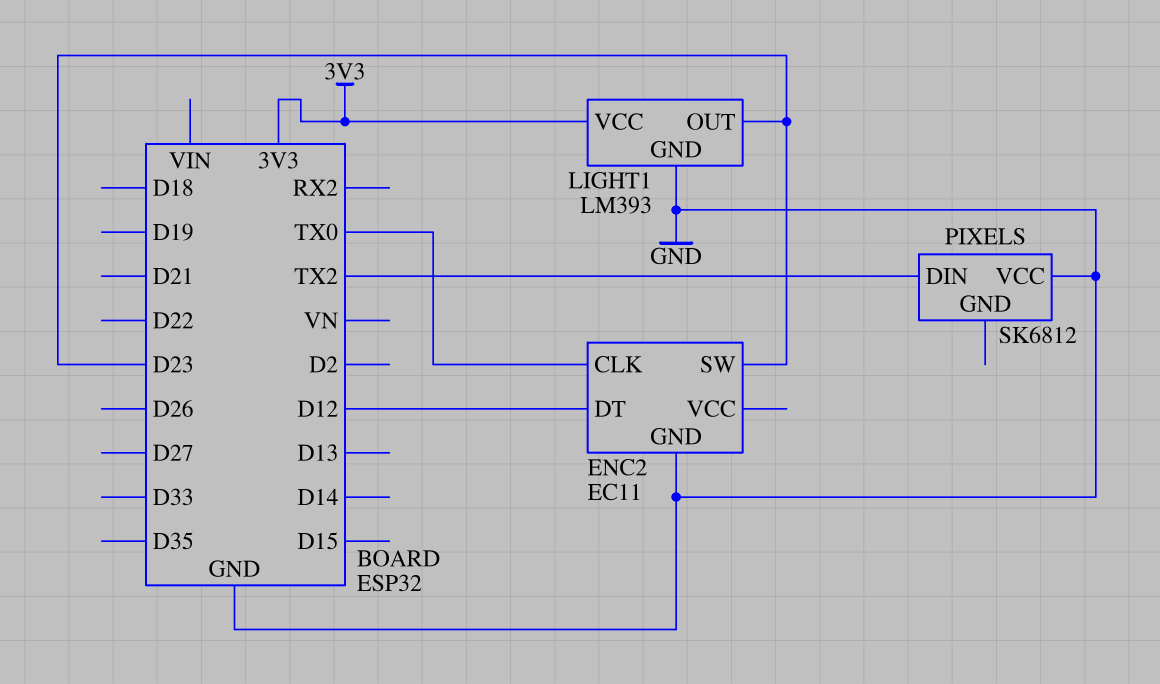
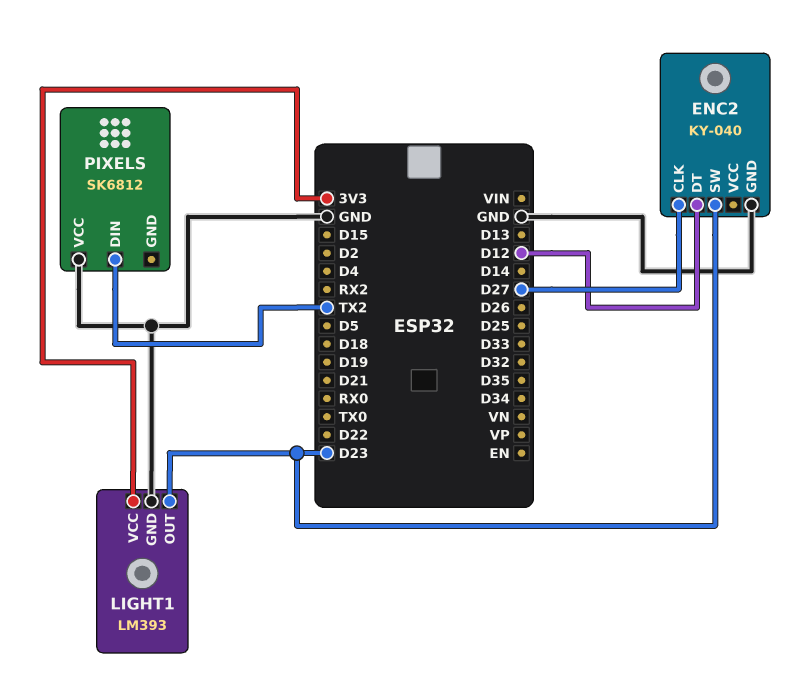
ENC2: EC11 -> KY-040
ENC2 pin CLK: TX0 -> D27

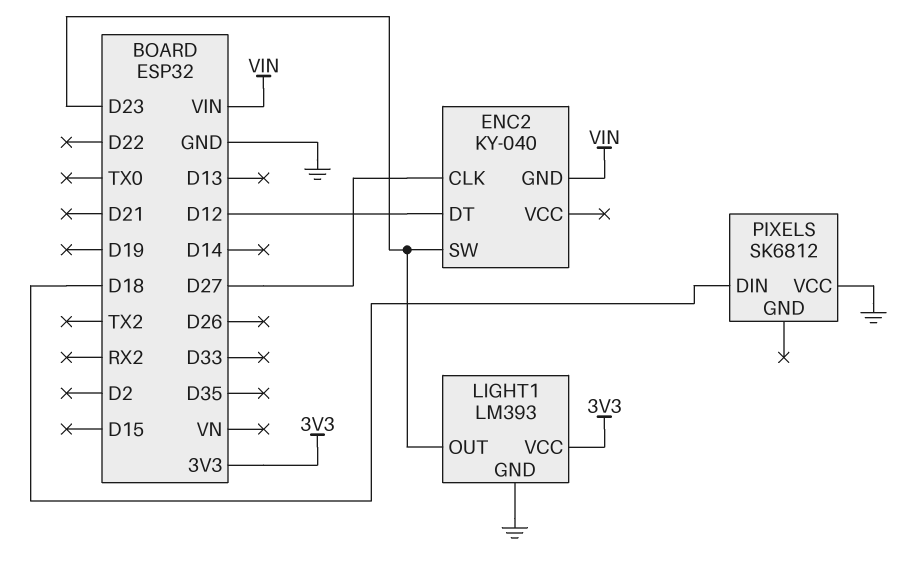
ENC2 pin GND: GND -> VIN
PIXELS pin DIN: TX2 -> D18

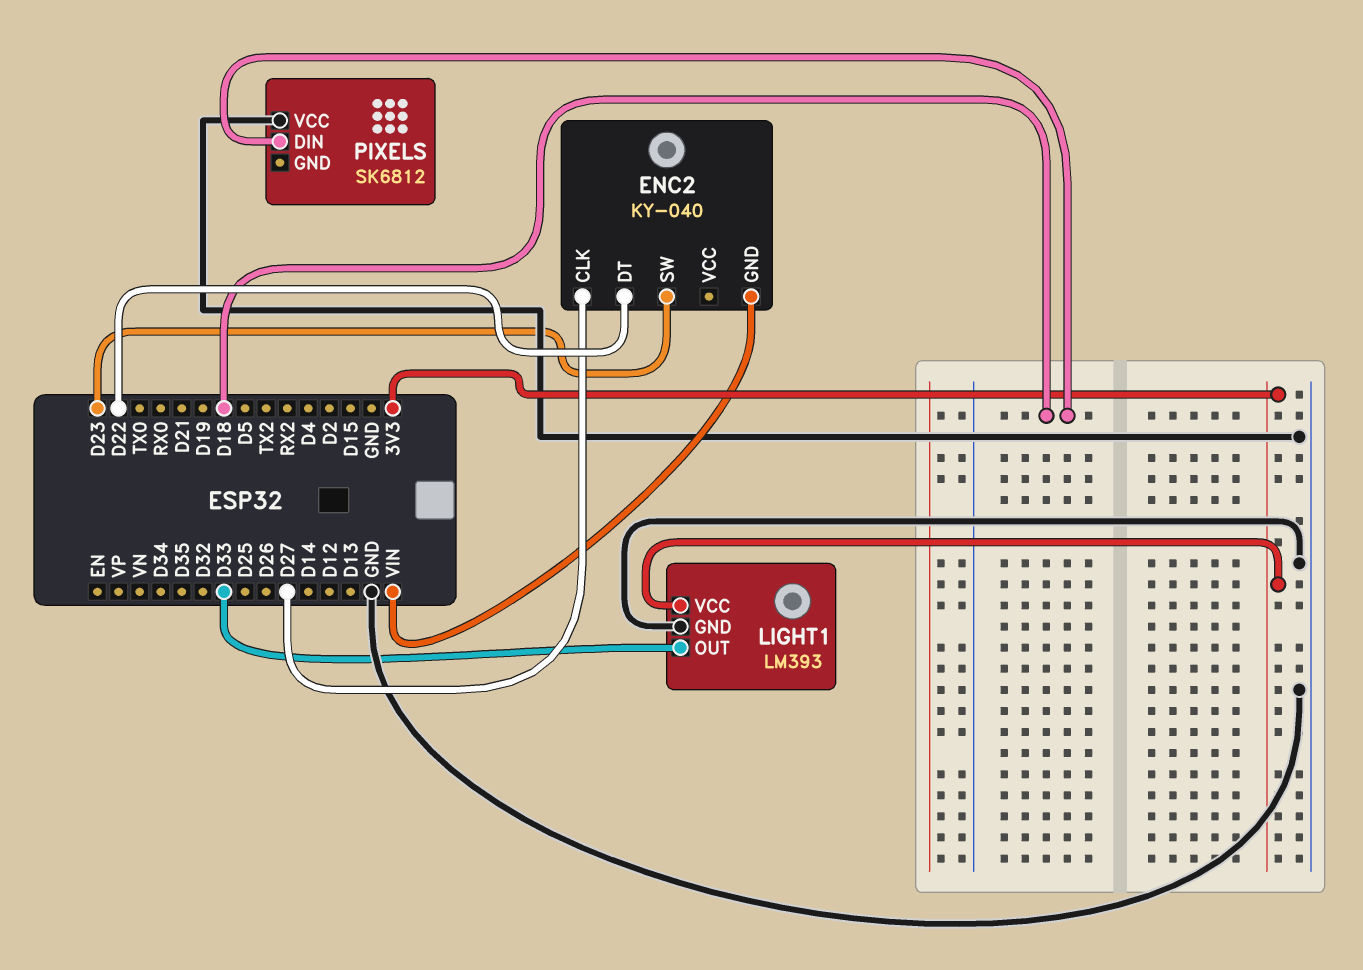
ENC2 pin DT: D12 -> D22
LIGHT1 pin OUT: D23 -> D33

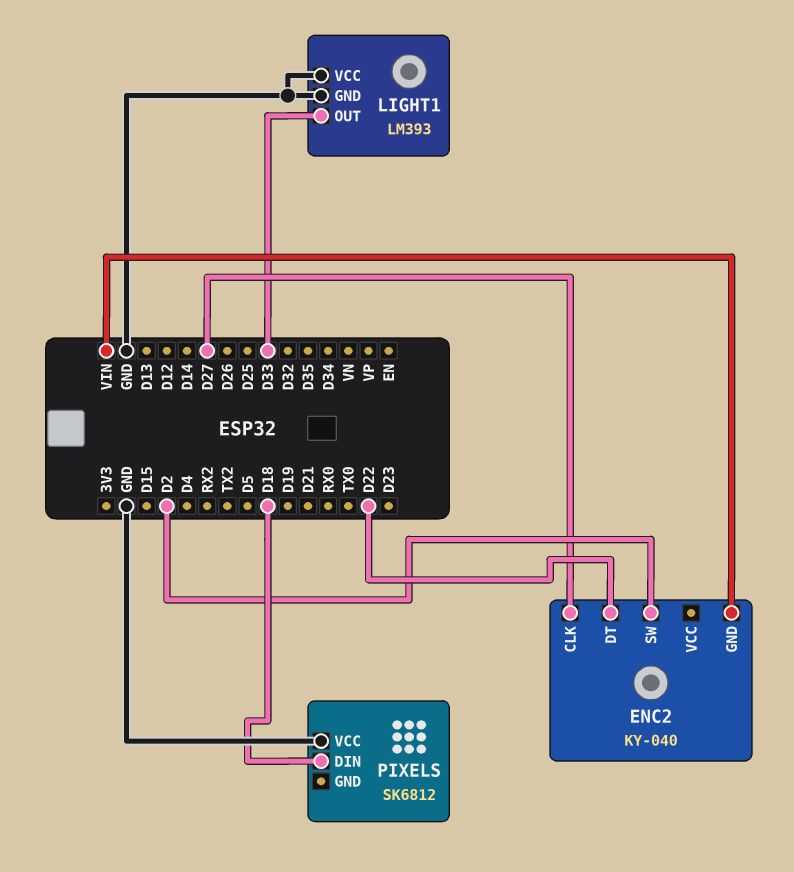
ENC2 pin SW: D23 -> D2
LIGHT1 pin VCC: 3V3 -> GND

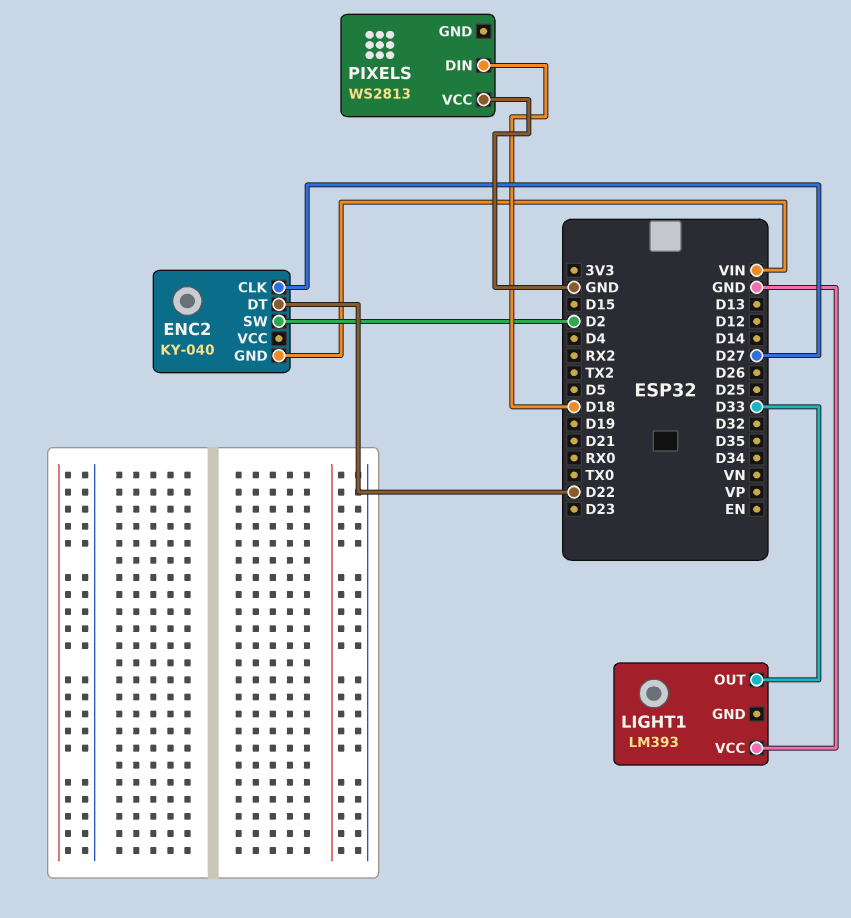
LIGHT1 pin GND: GND -> none
PIXELS: SK6812 -> WS2813

